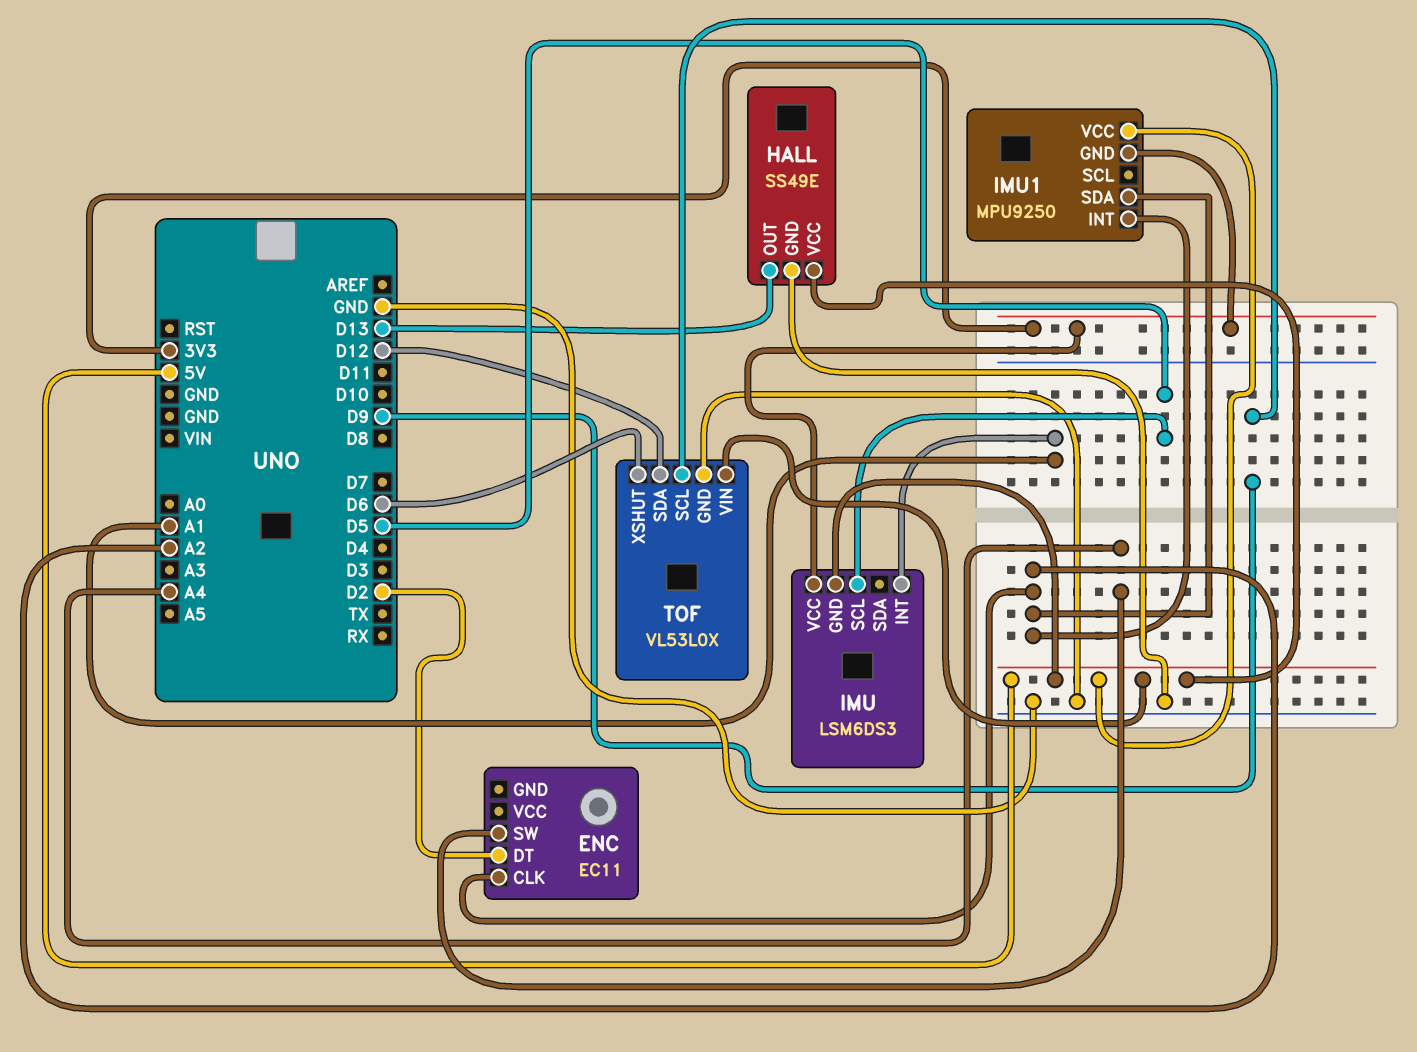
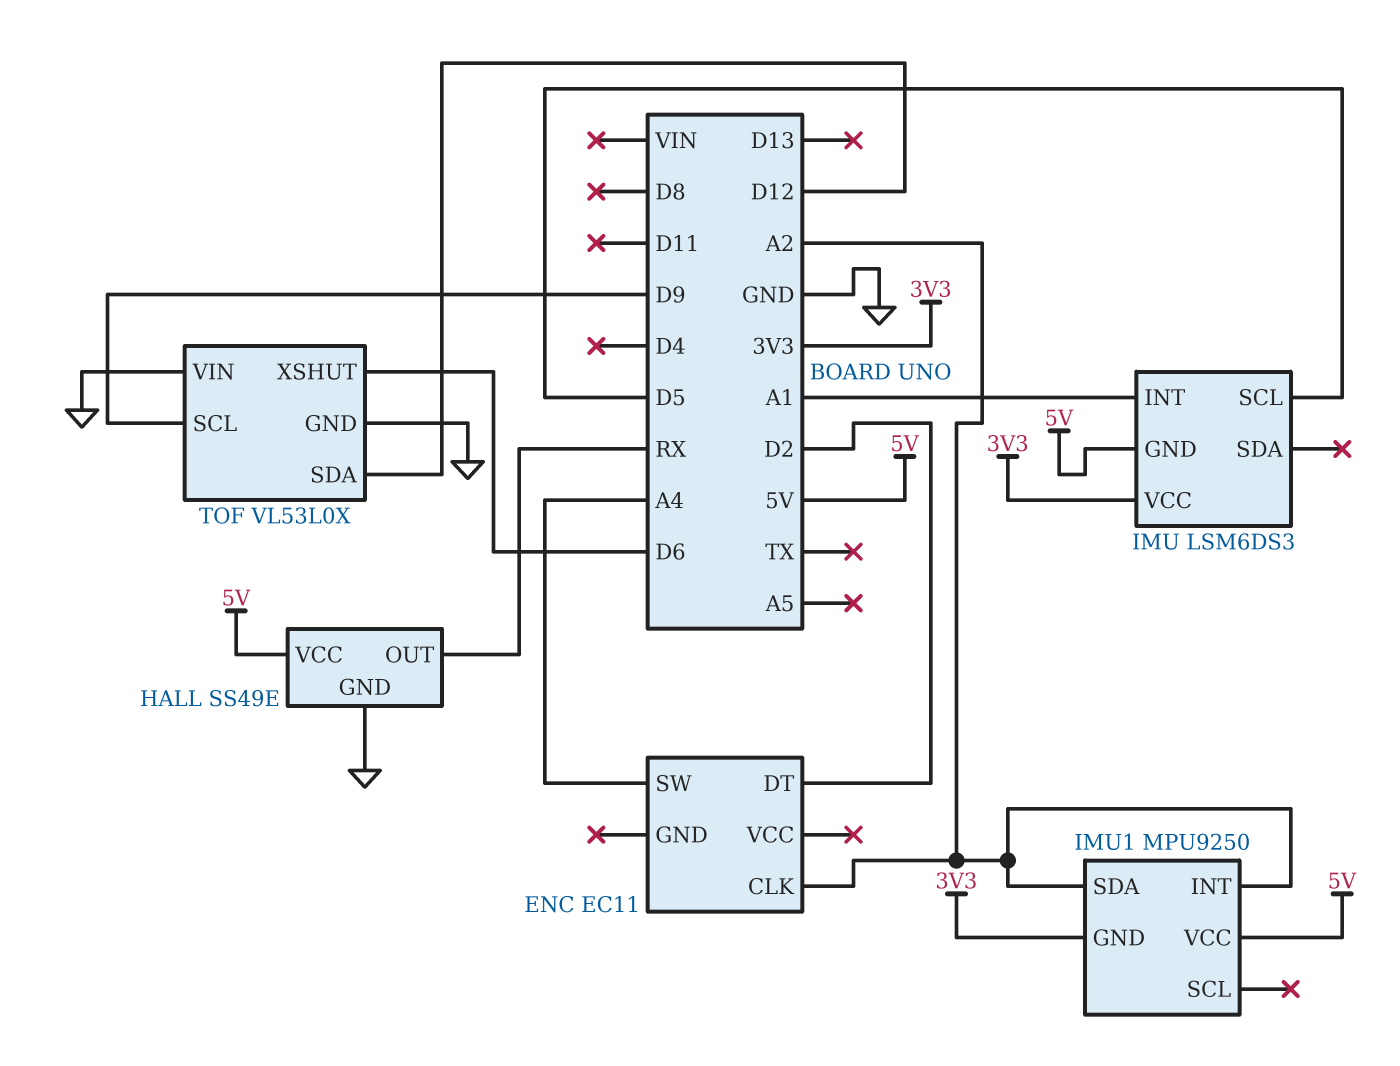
HALL pin OUT: D13 -> RX
TOF pin VIN: 5V -> GND

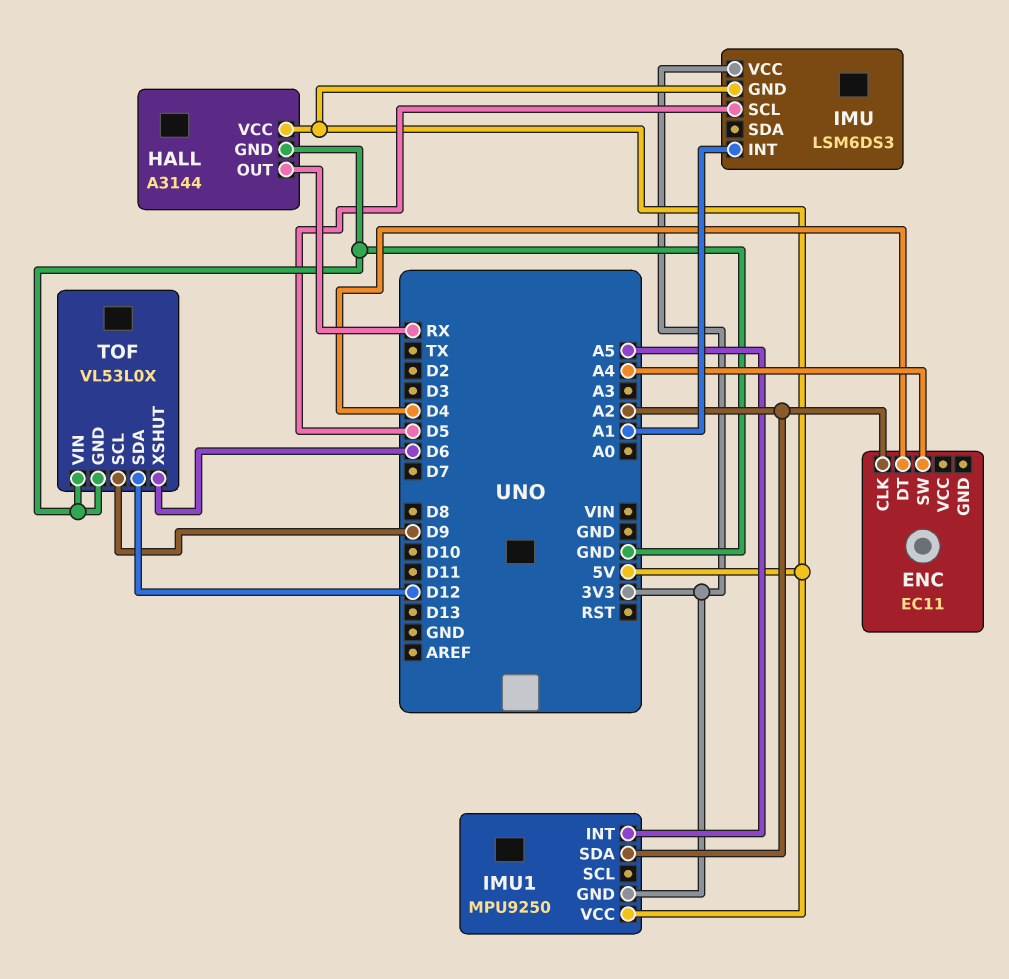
ENC pin DT: D2 -> D4
HALL: SS49E -> A3144
IMU1 pin INT: A2 -> A5

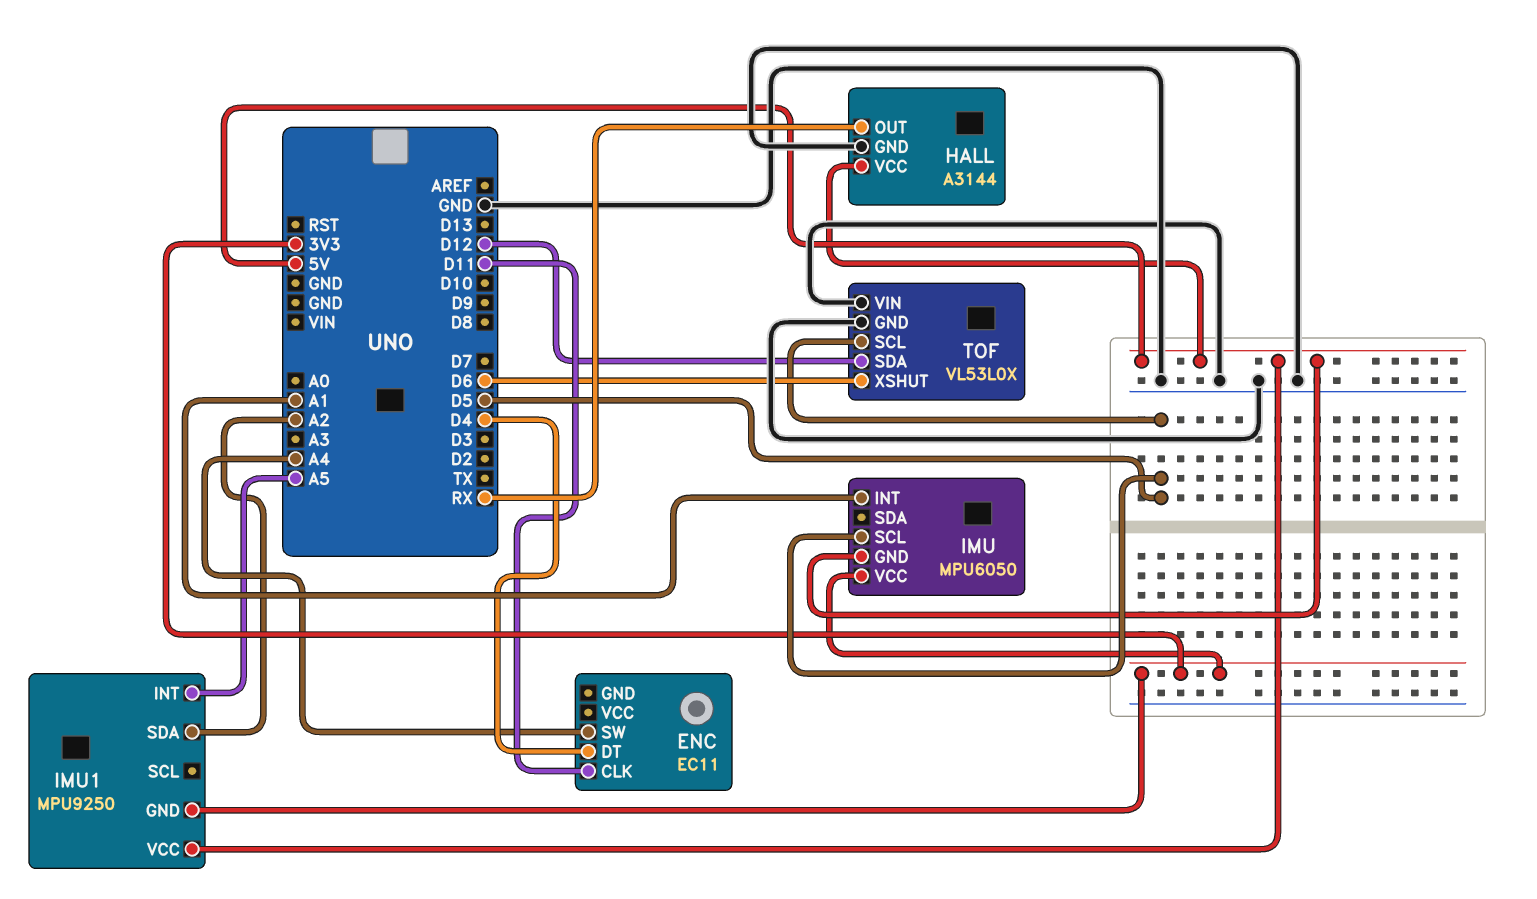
ENC pin CLK: A2 -> D11
IMU: LSM6DS3 -> MPU6050
TOF pin SCL: D9 -> D5

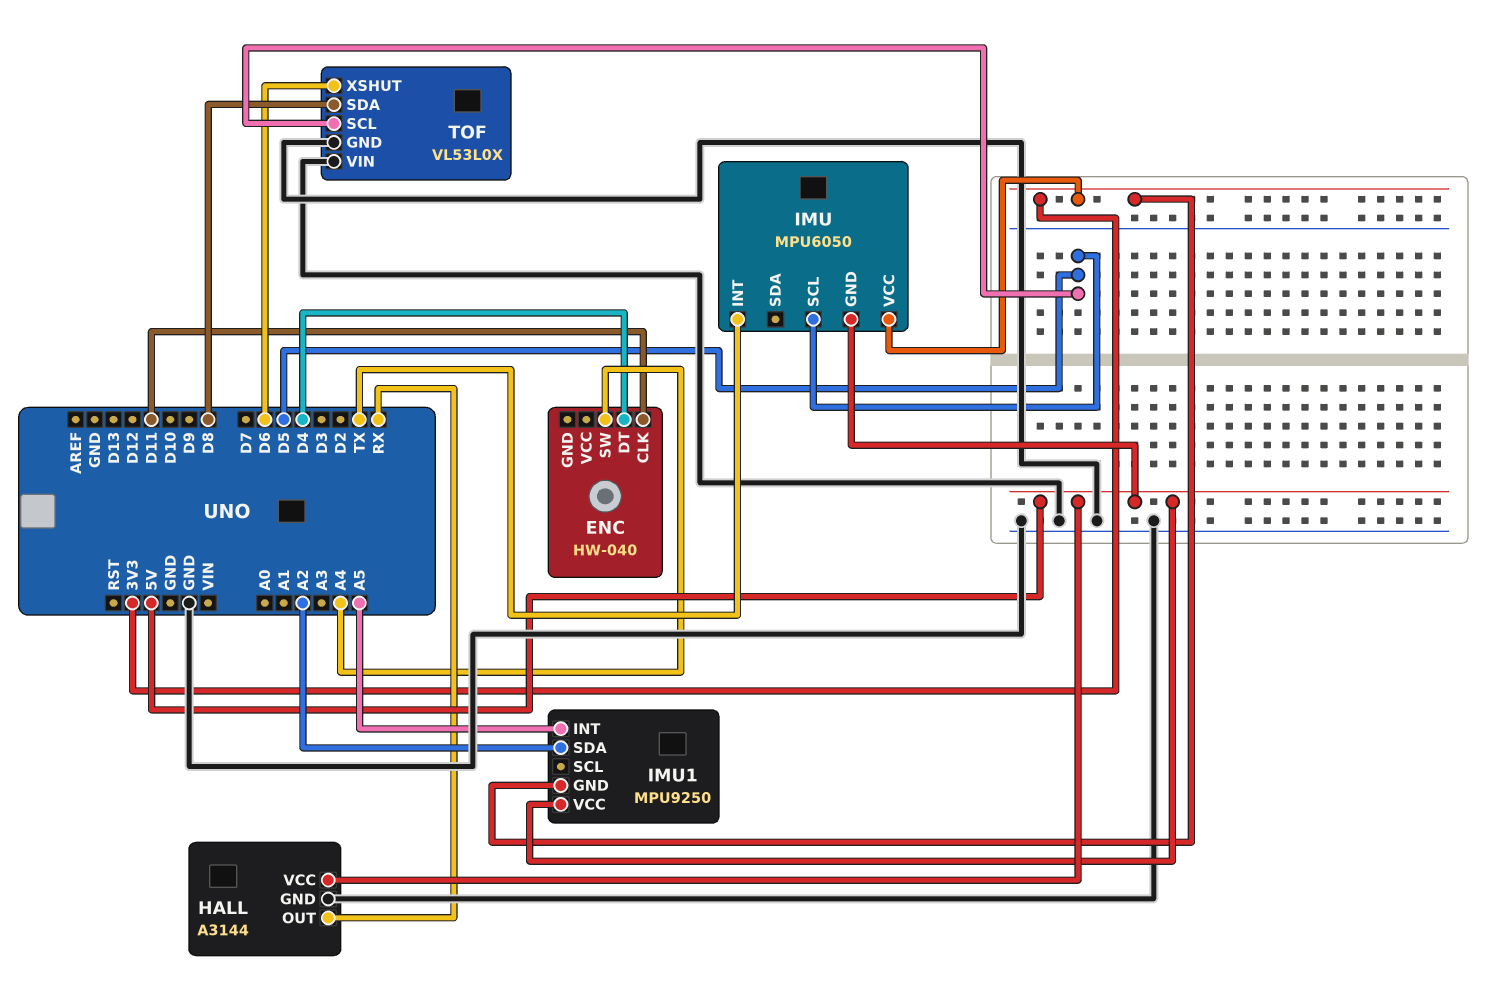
ENC: EC11 -> HW-040
IMU pin INT: A1 -> TX
TOF pin SDA: D12 -> D8

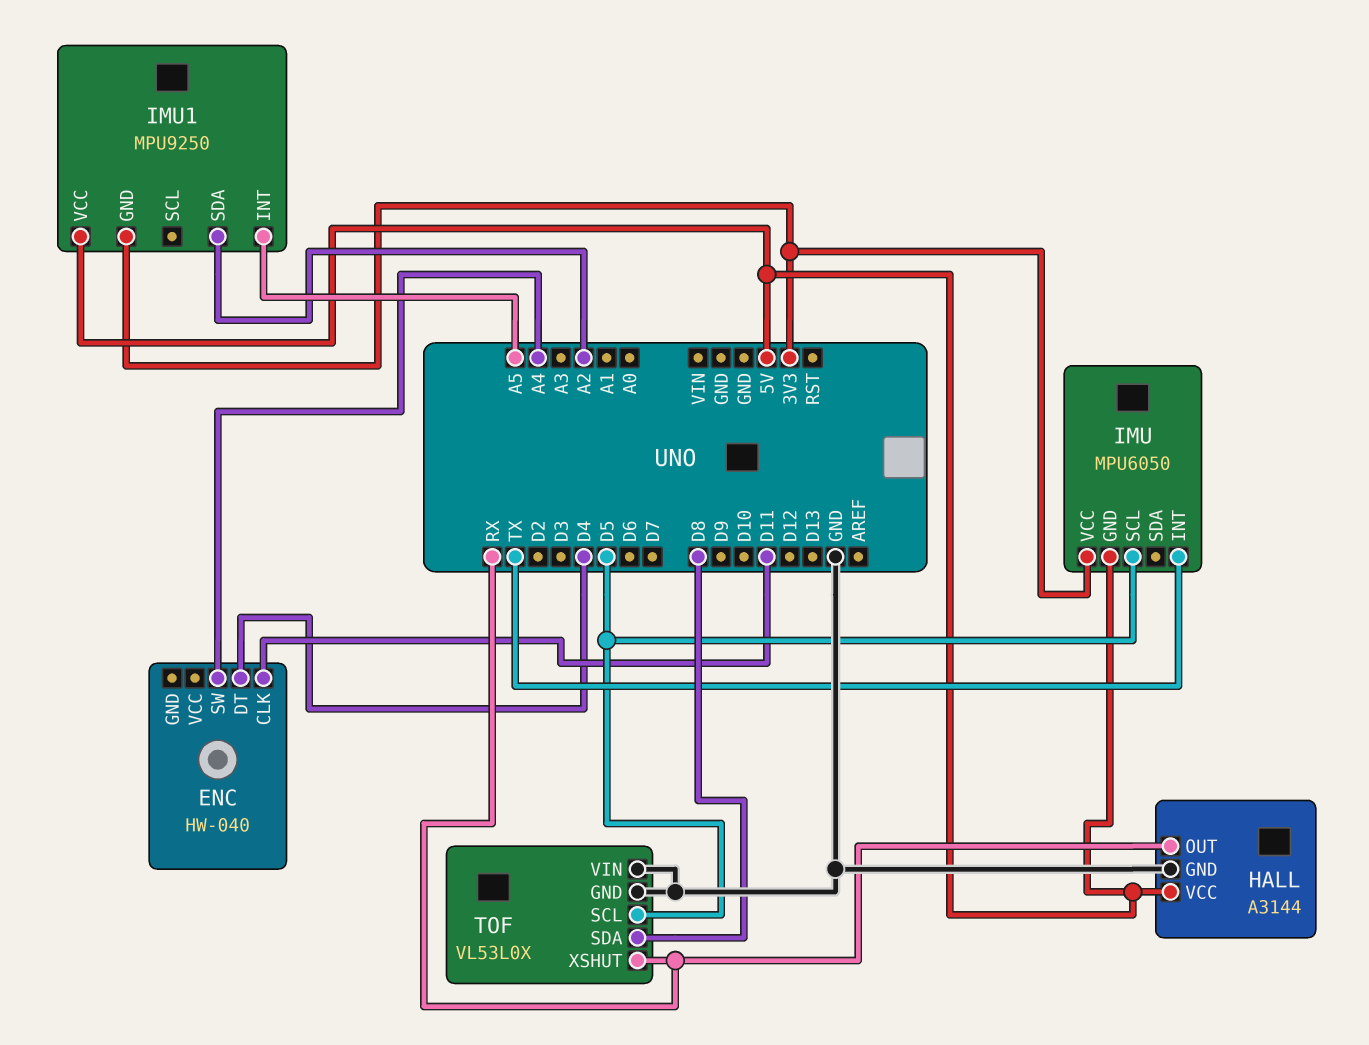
TOF pin XSHUT: D6 -> RX

